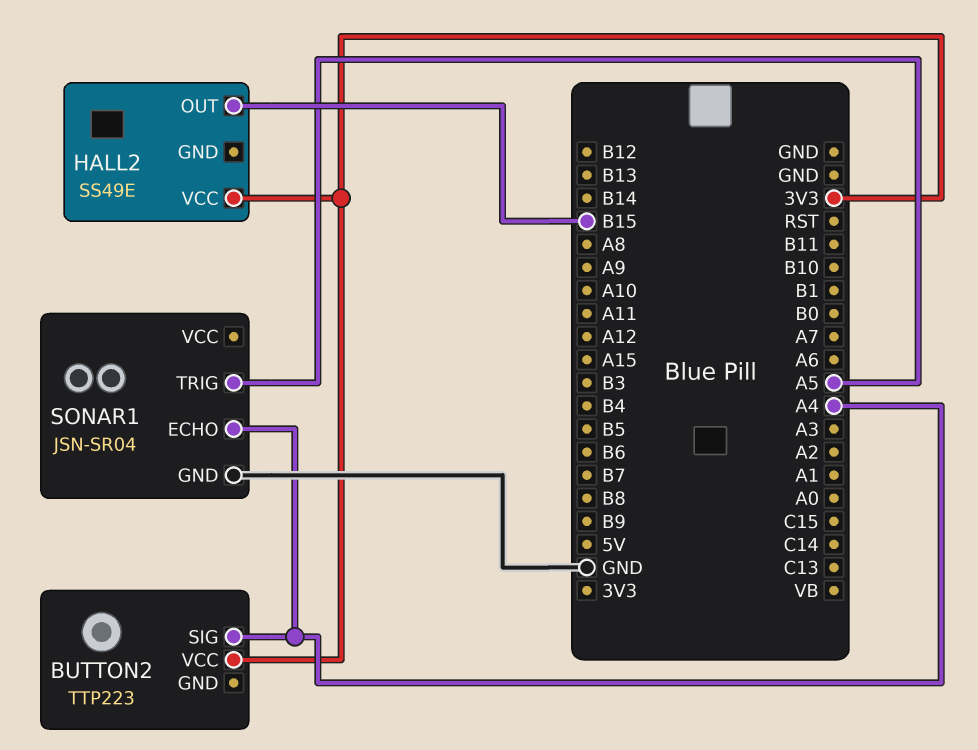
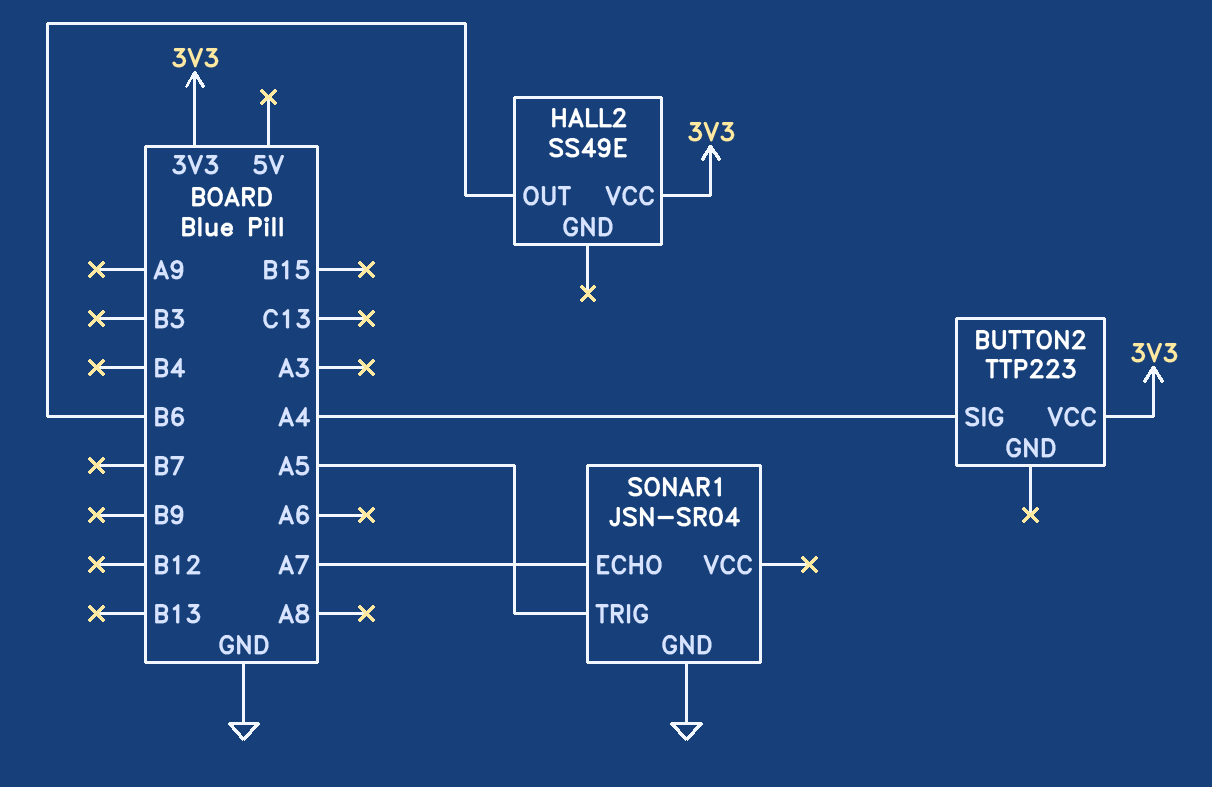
HALL2 pin OUT: B15 -> B6
SONAR1 pin ECHO: A4 -> A7

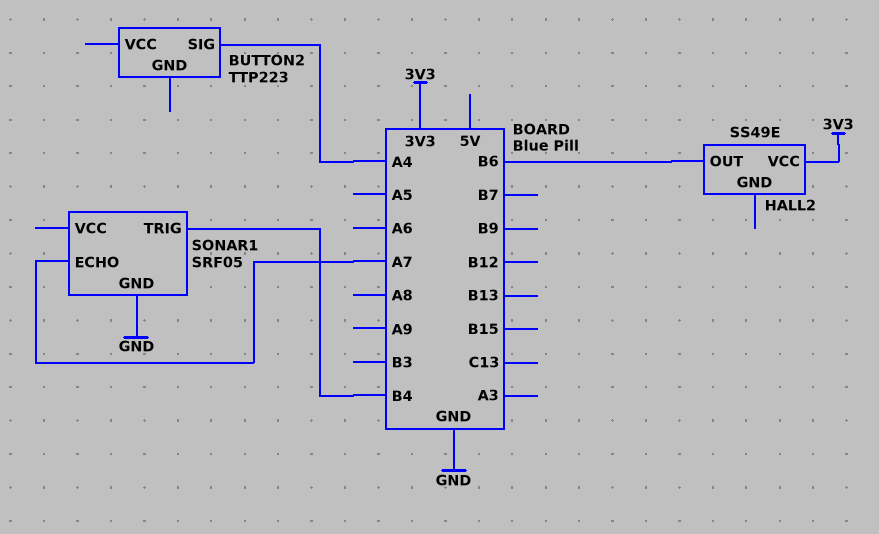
BUTTON2 pin VCC: 3V3 -> none
SONAR1: JSN-SR04 -> SRF05
SONAR1 pin TRIG: A5 -> B4

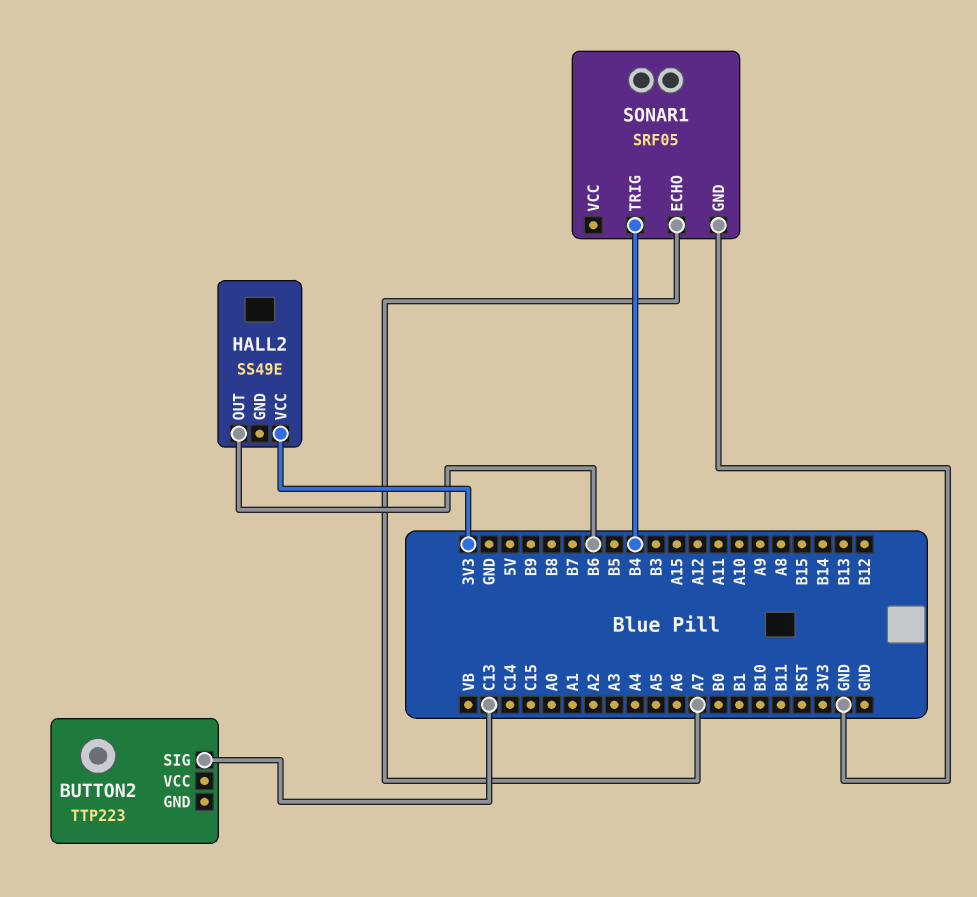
BUTTON2 pin SIG: A4 -> C13

